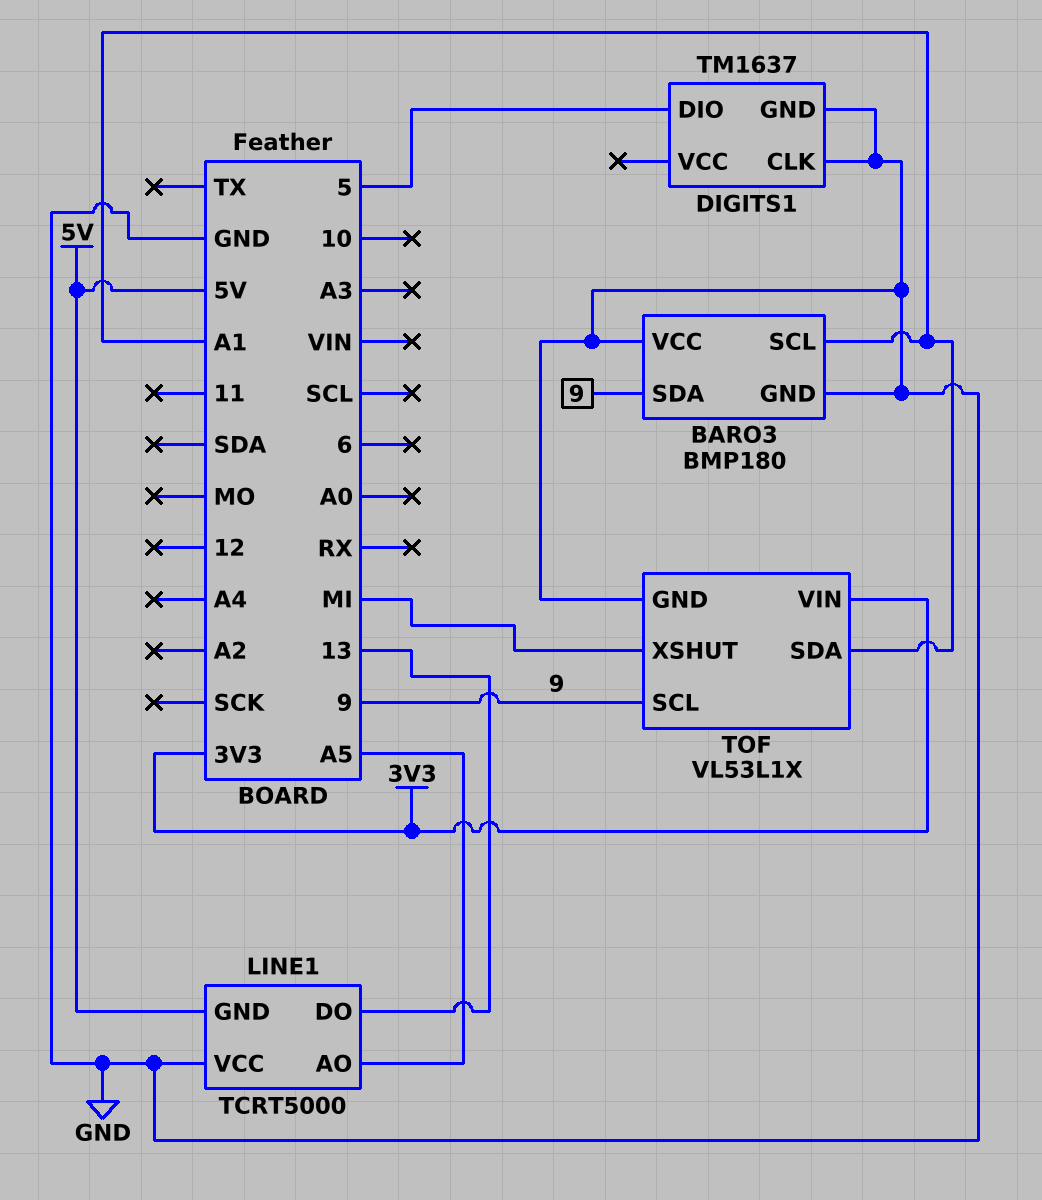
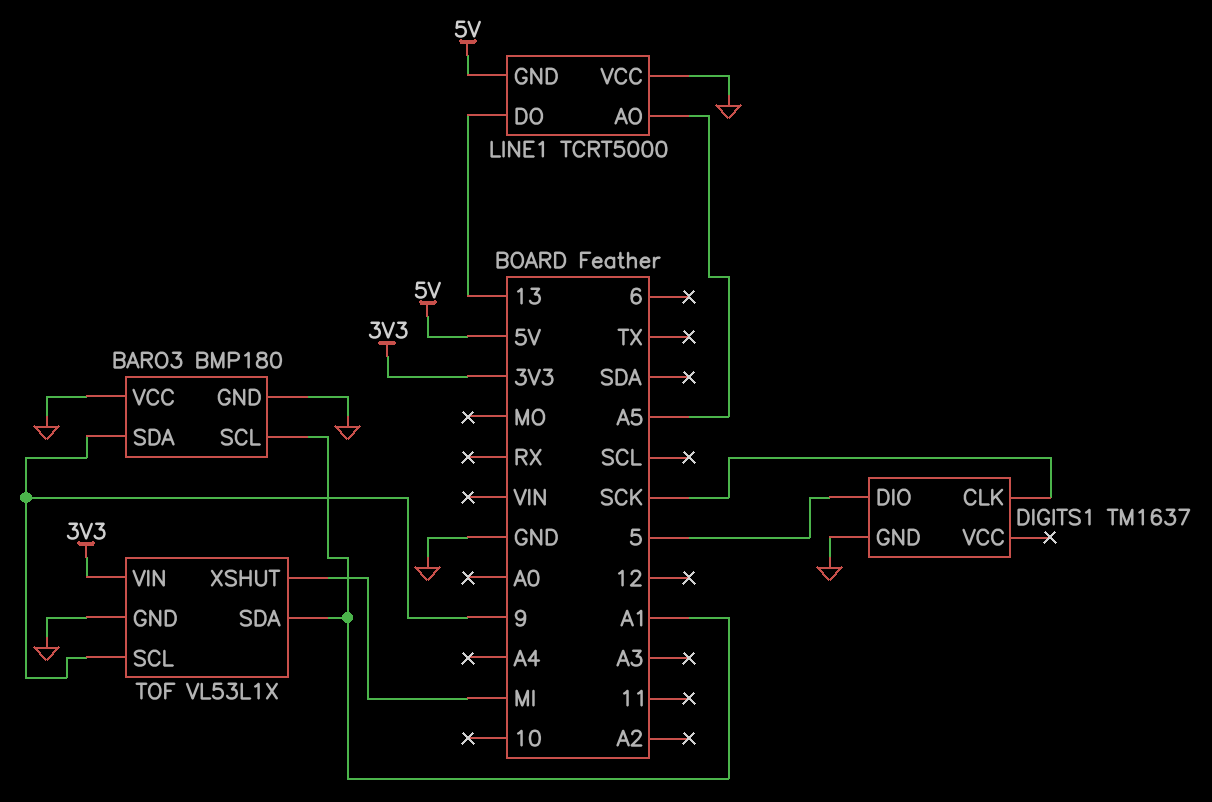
DIGITS1 pin CLK: GND -> SCK

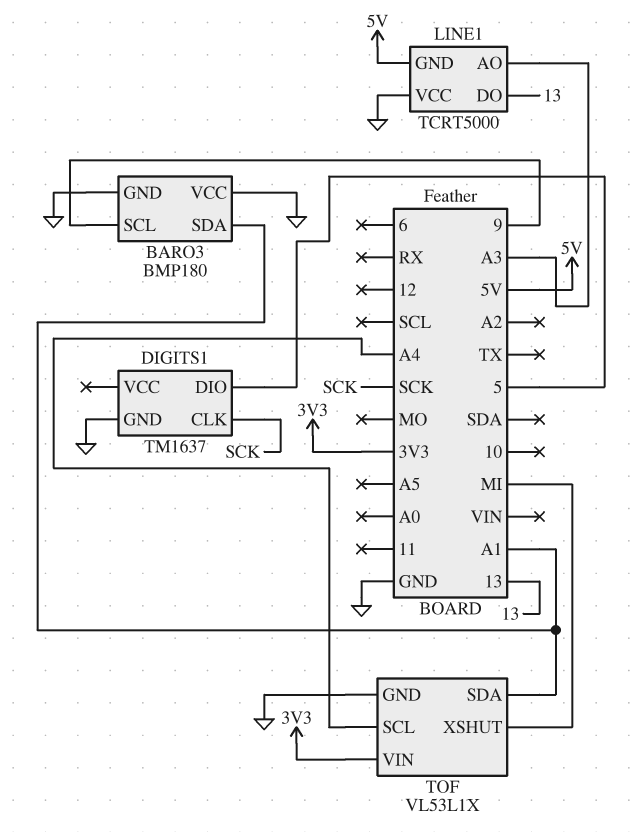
BARO3 pin SCL: A1 -> 9
BARO3 pin SDA: 9 -> A1
LINE1 pin AO: A5 -> A3
TOF pin SCL: 9 -> A4

